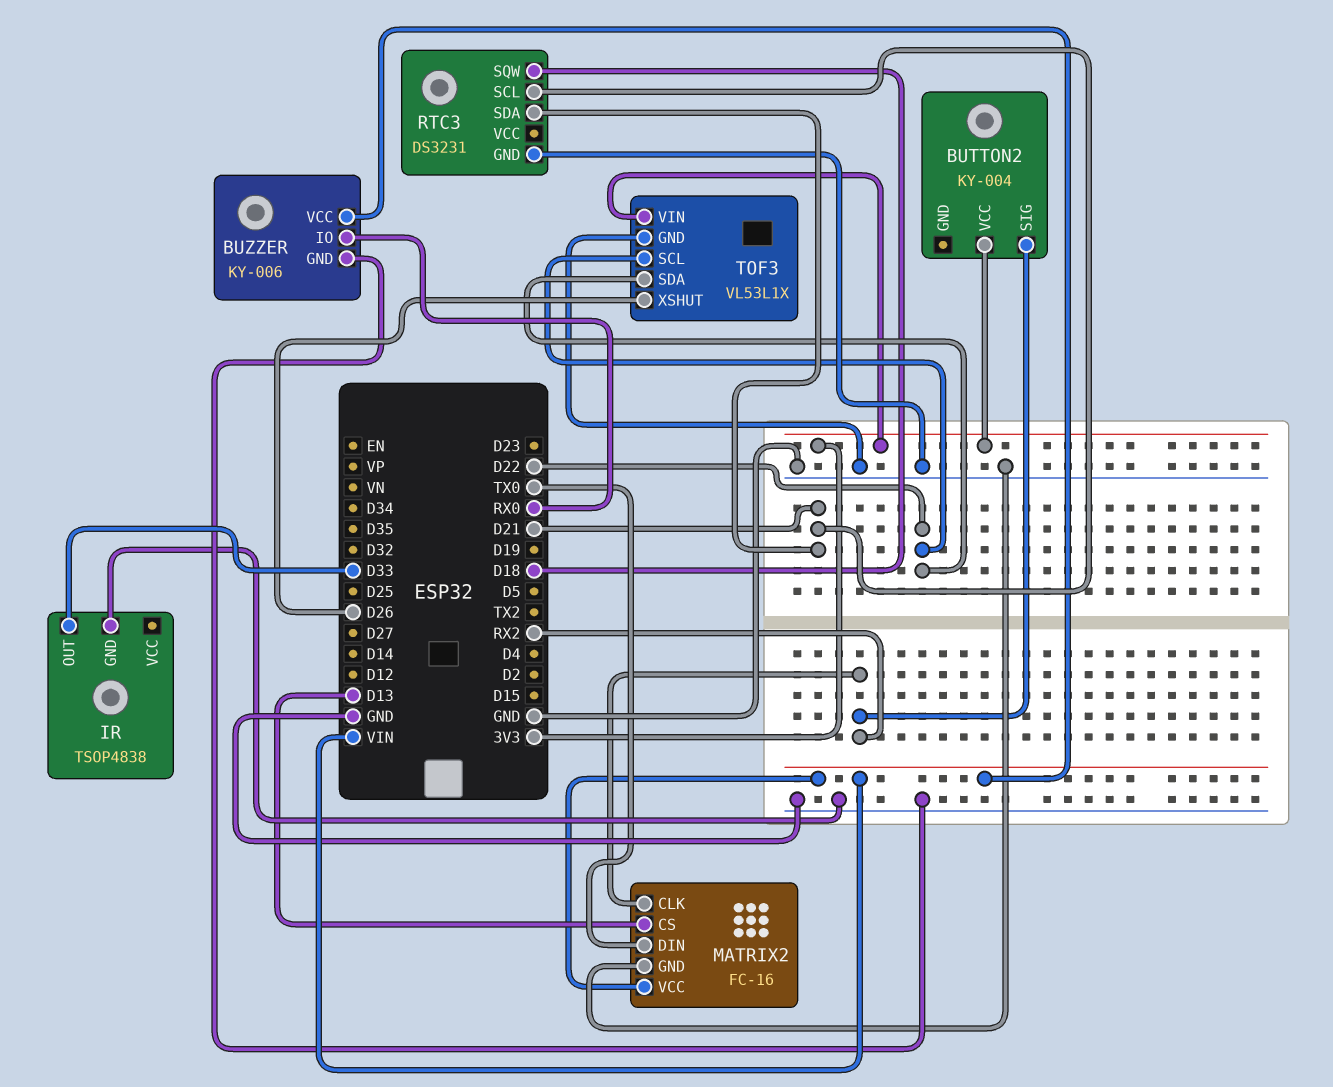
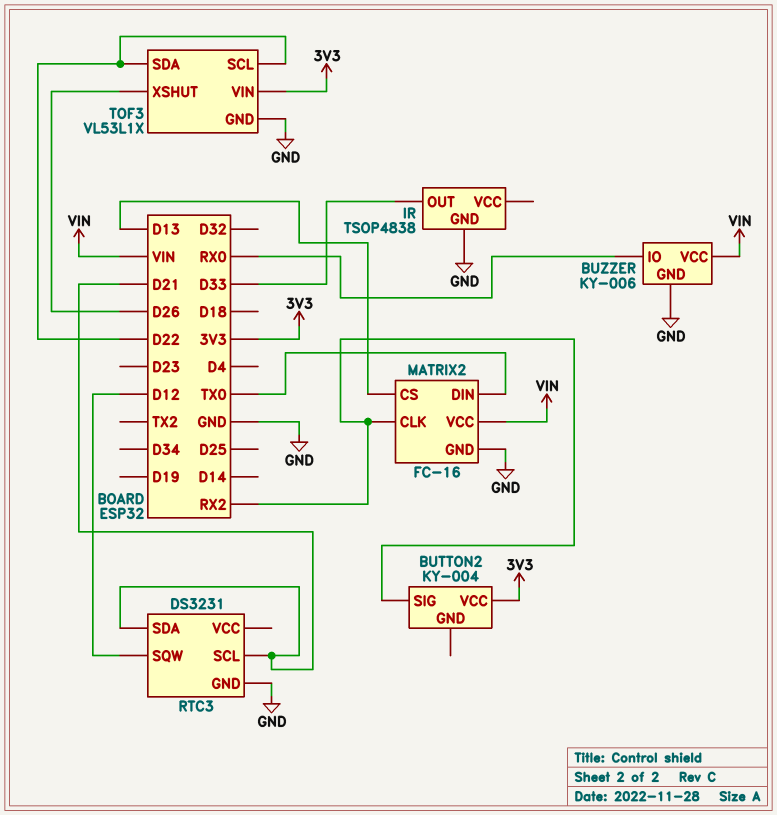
RTC3 pin SQW: D18 -> D12

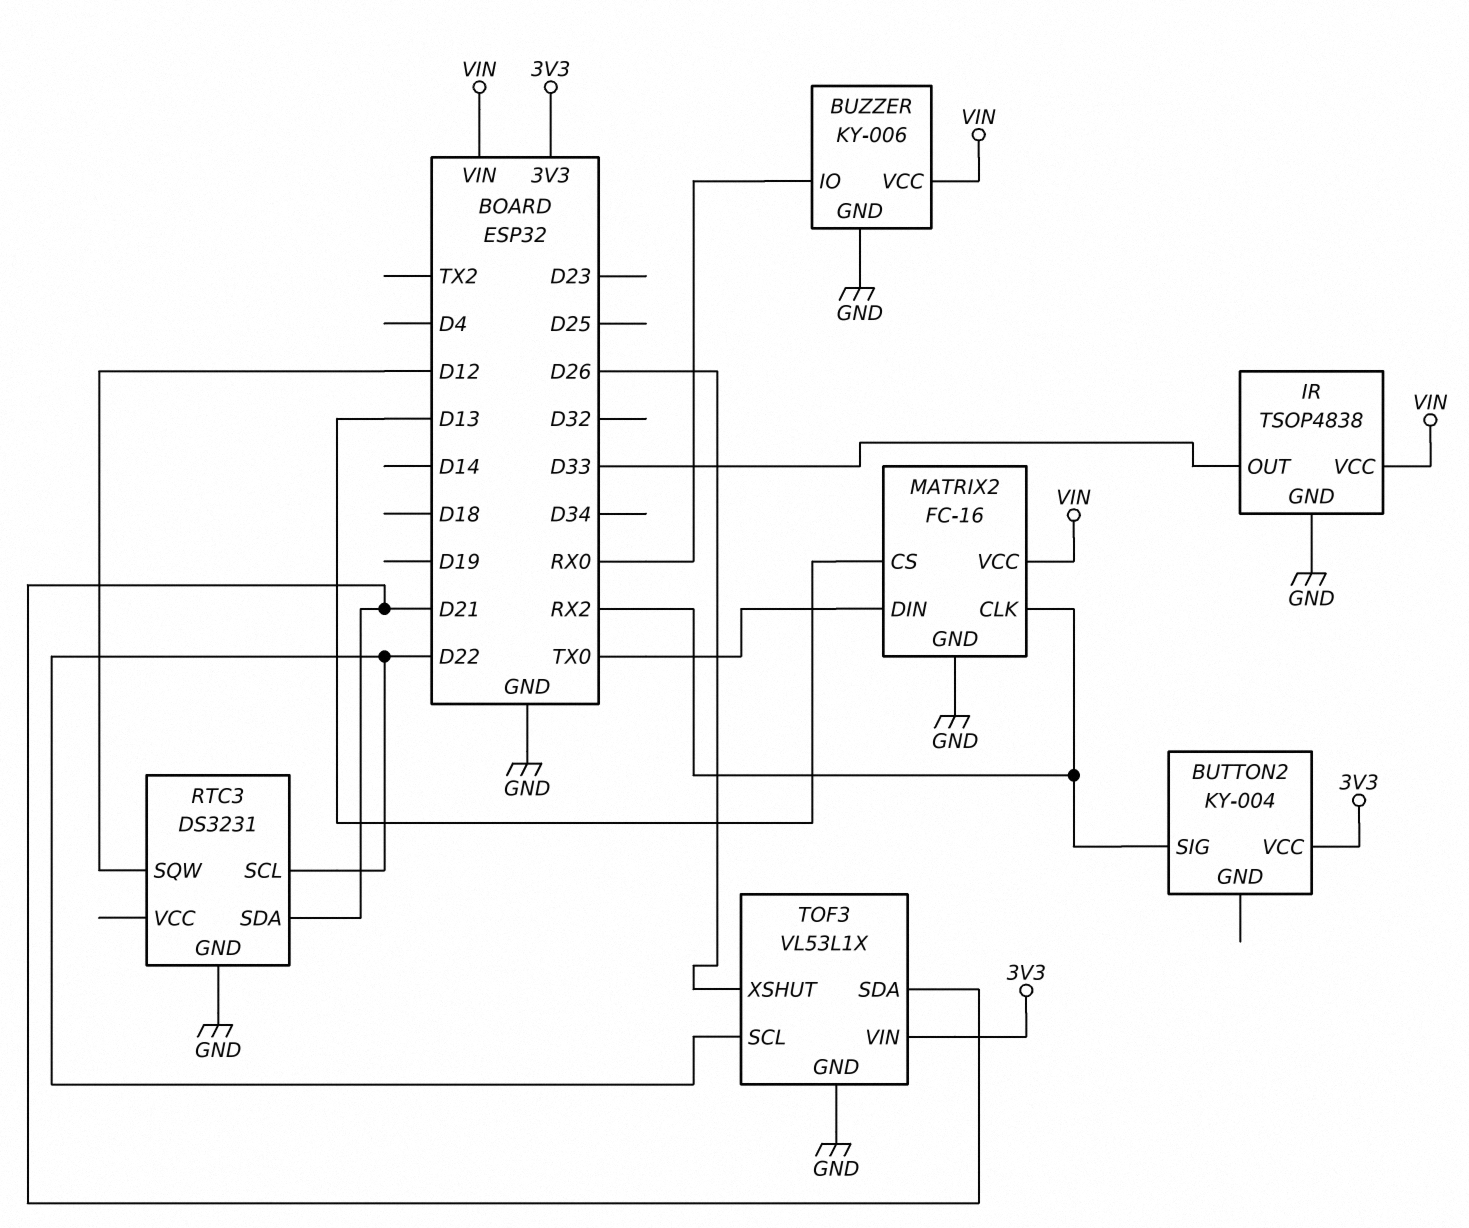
IR pin VCC: none -> VIN
RTC3 pin SCL: D21 -> D22
TOF3 pin SDA: D22 -> D21

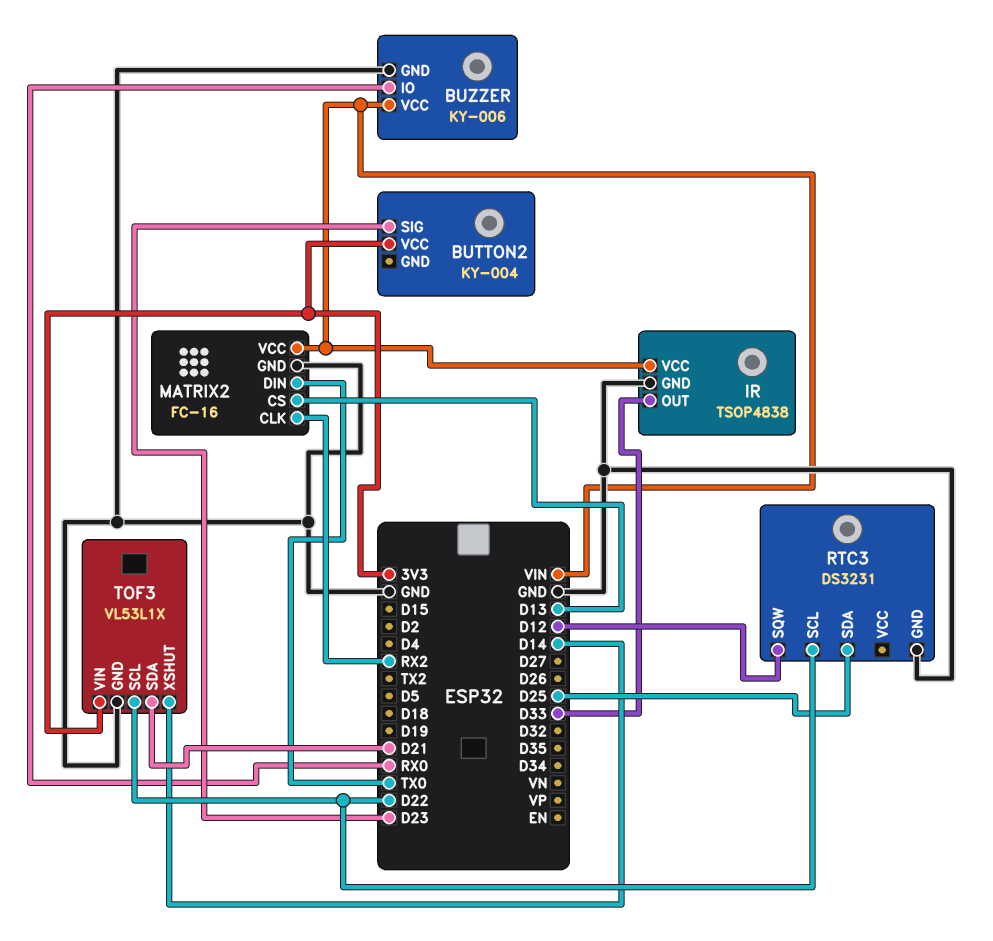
BUTTON2 pin SIG: RX2 -> D23
RTC3 pin SDA: D21 -> D25
TOF3 pin XSHUT: D26 -> D14

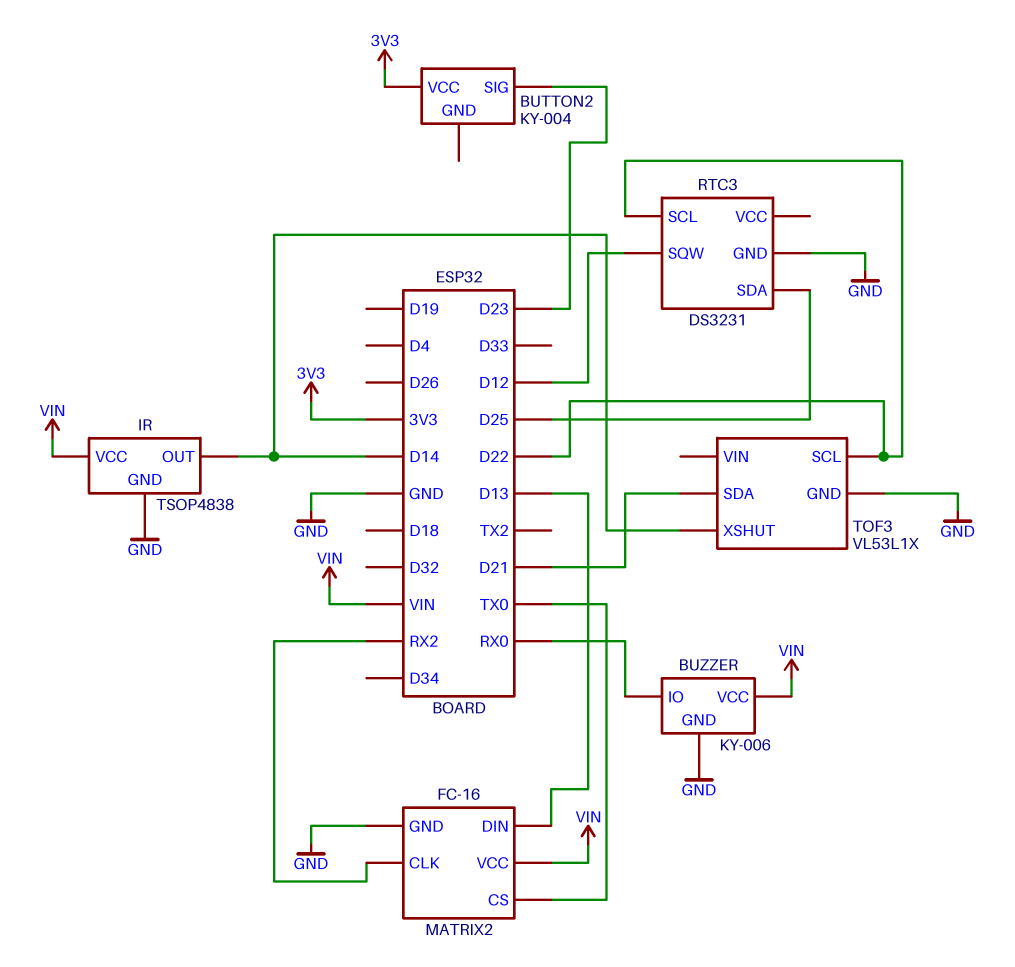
IR pin OUT: D33 -> D14
MATRIX2 pin CS: D13 -> TX0
MATRIX2 pin DIN: TX0 -> D13
TOF3 pin VIN: 3V3 -> none

